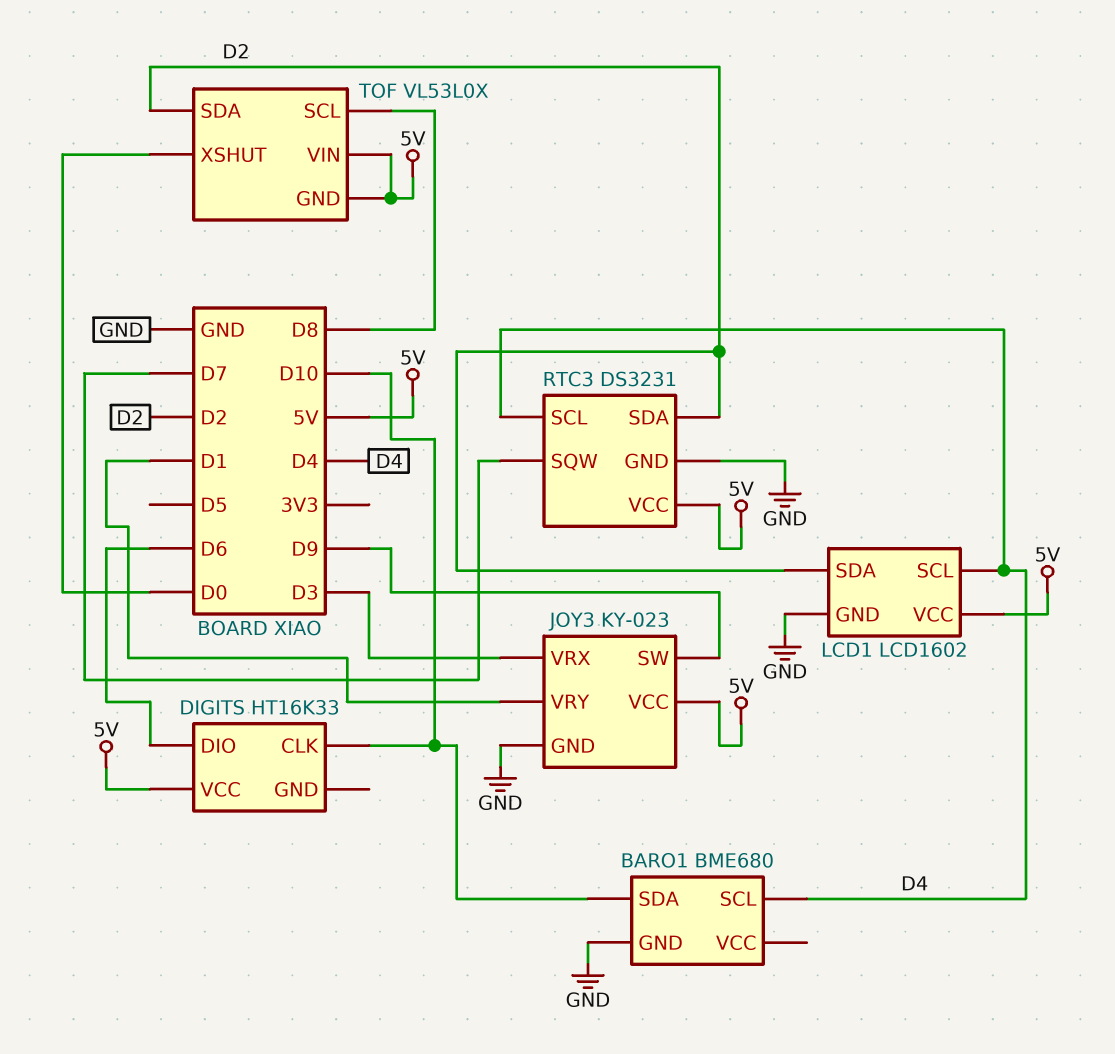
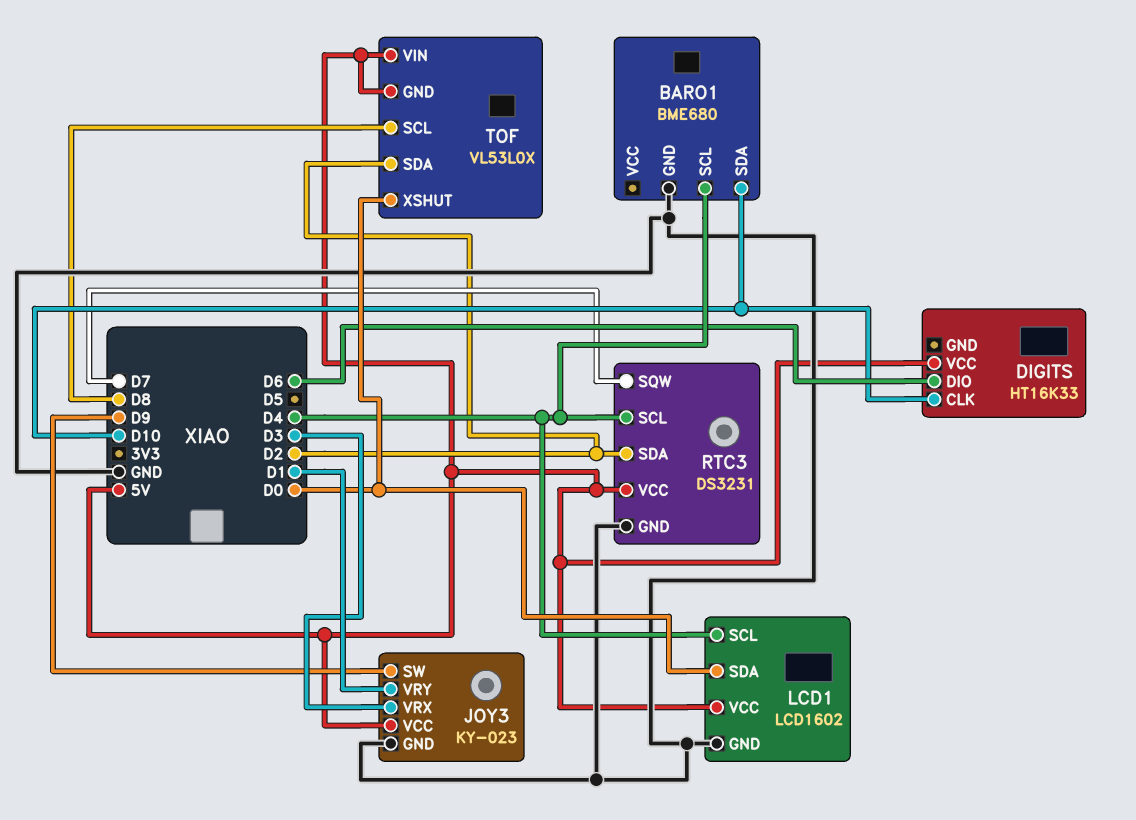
LCD1 pin SDA: D2 -> D0

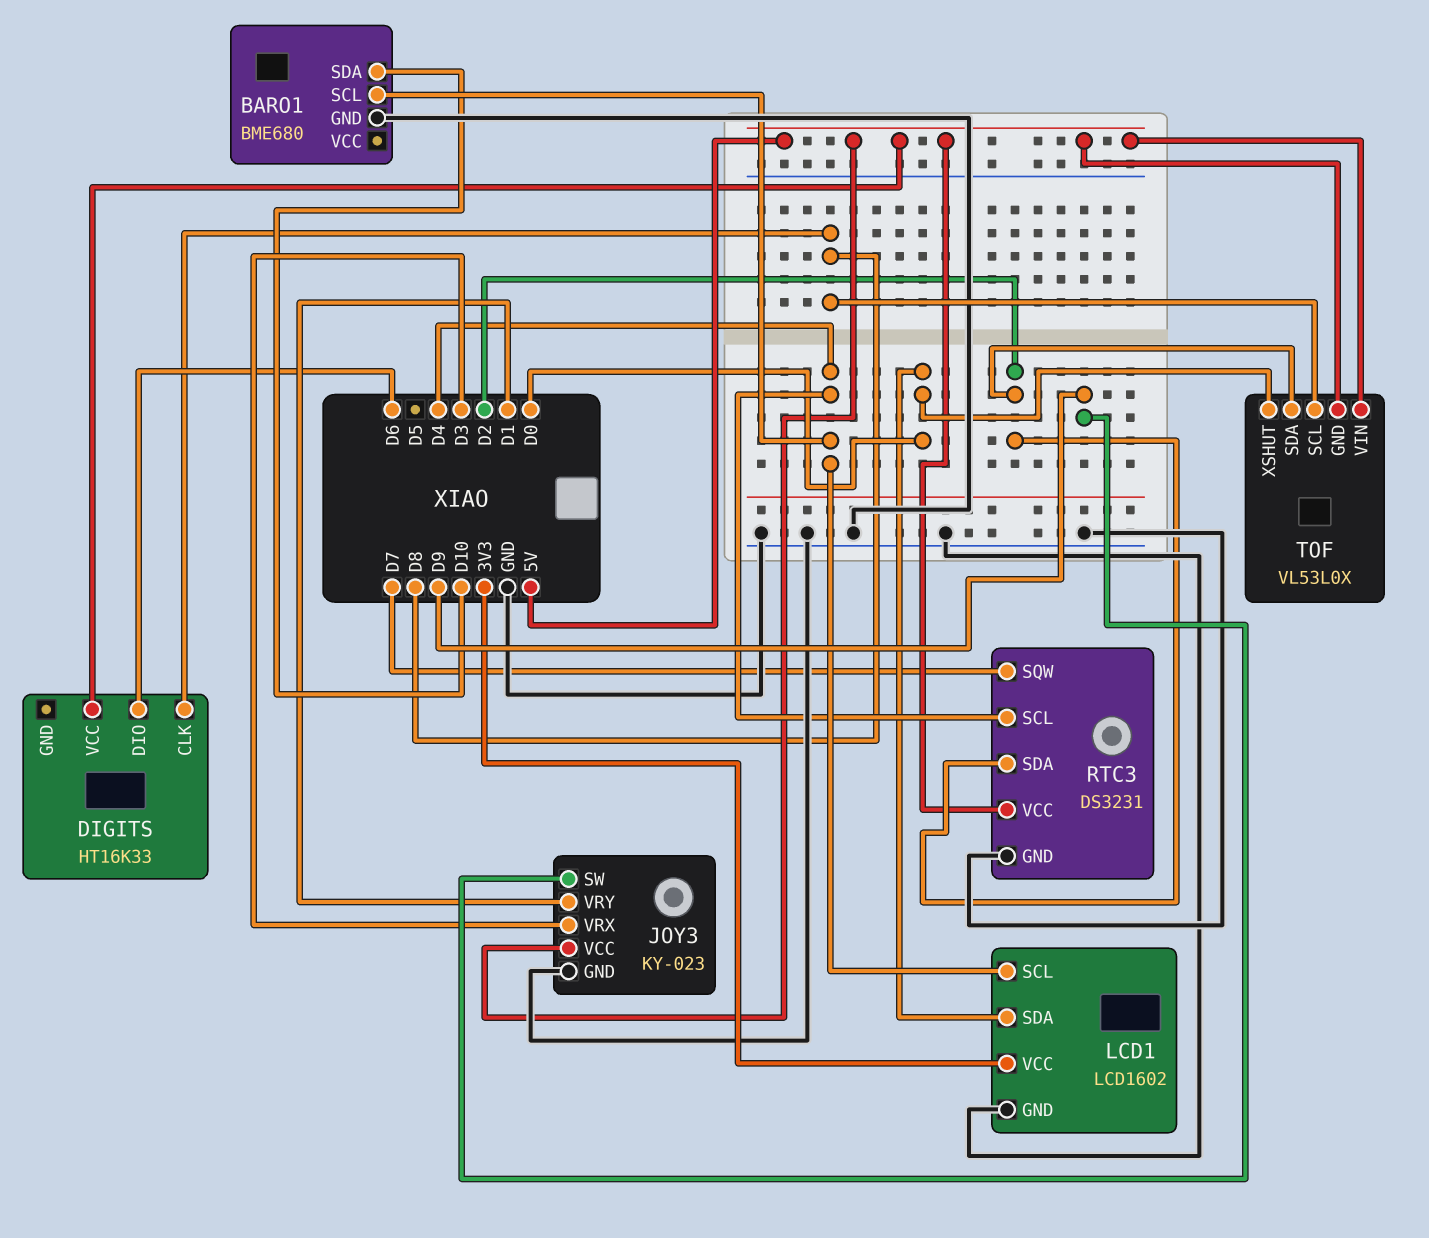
DIGITS pin CLK: D10 -> D8
LCD1 pin VCC: 5V -> 3V3

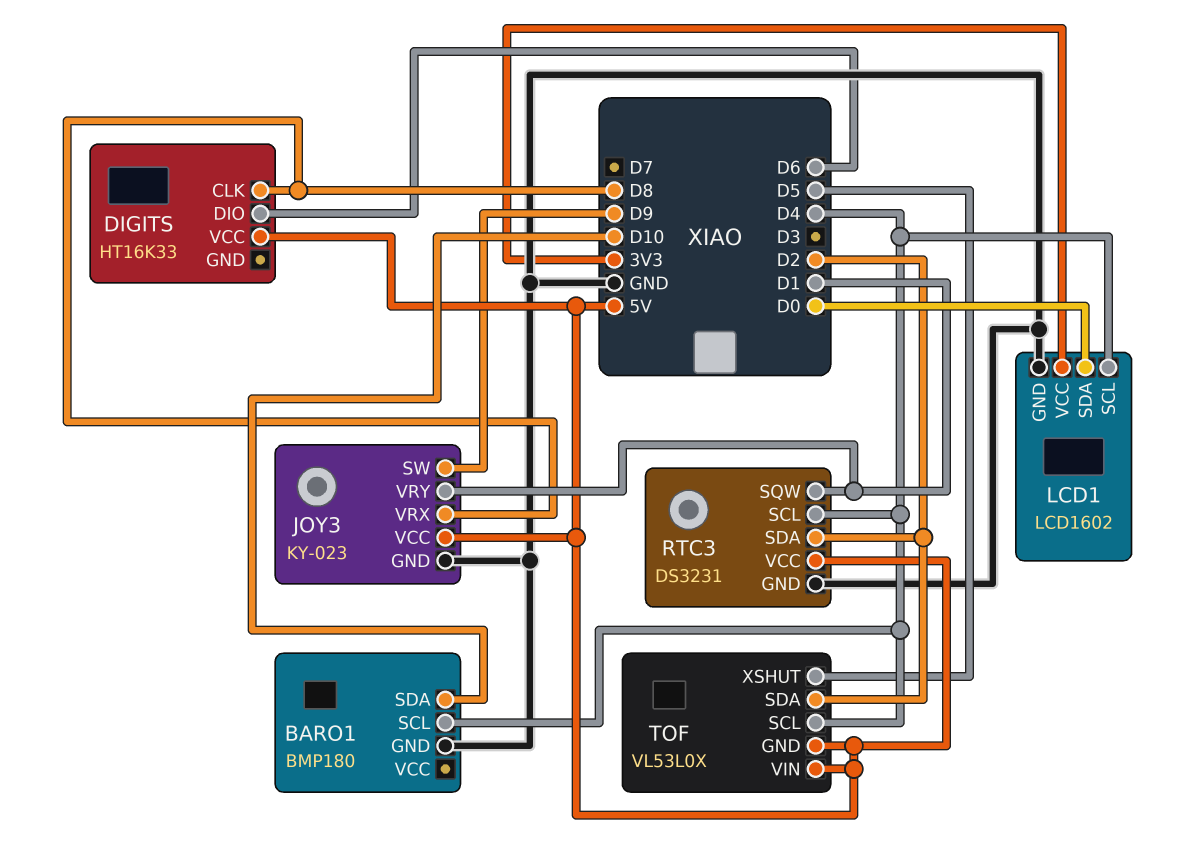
BARO1: BME680 -> BMP180
JOY3 pin VRX: D3 -> D8
RTC3 pin SQW: D7 -> D1
TOF pin SCL: D8 -> D4
TOF pin XSHUT: D0 -> D5

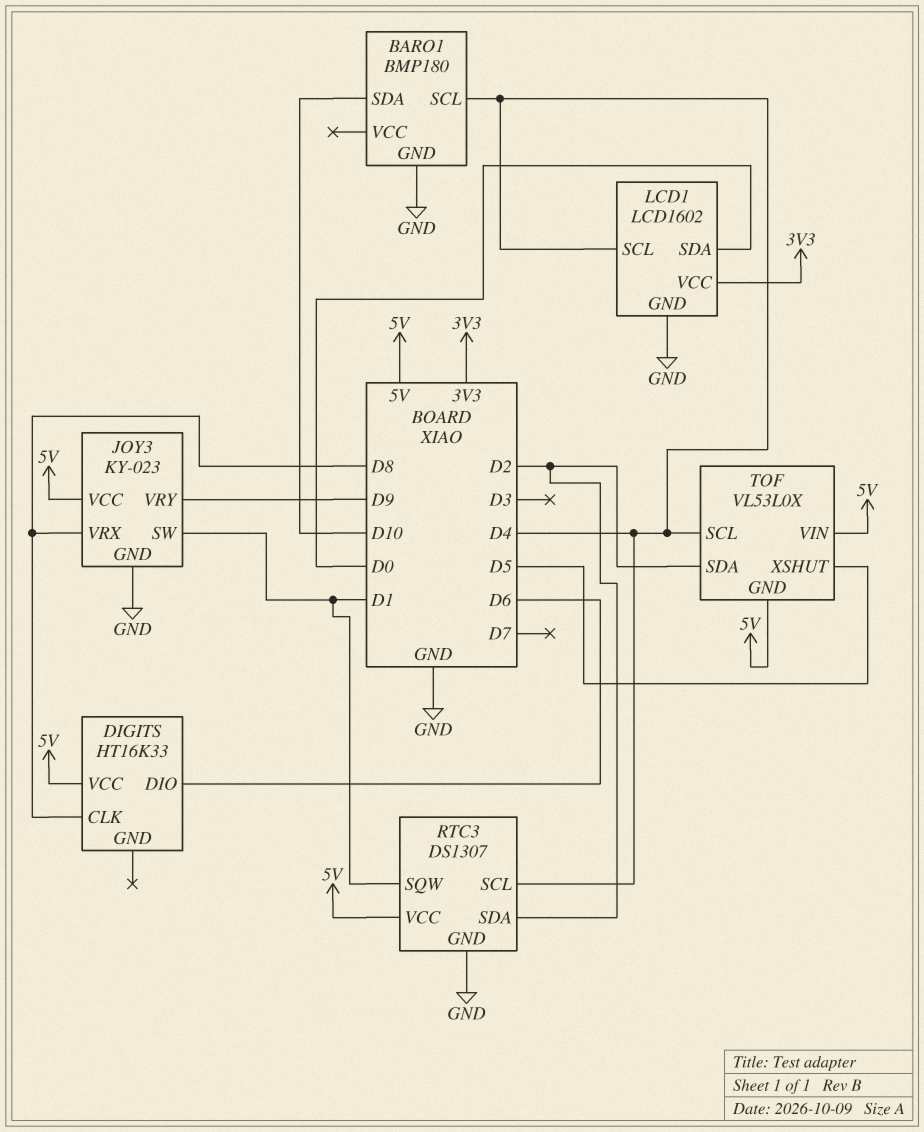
JOY3 pin SW: D9 -> D1
JOY3 pin VRY: D1 -> D9
RTC3: DS3231 -> DS1307

